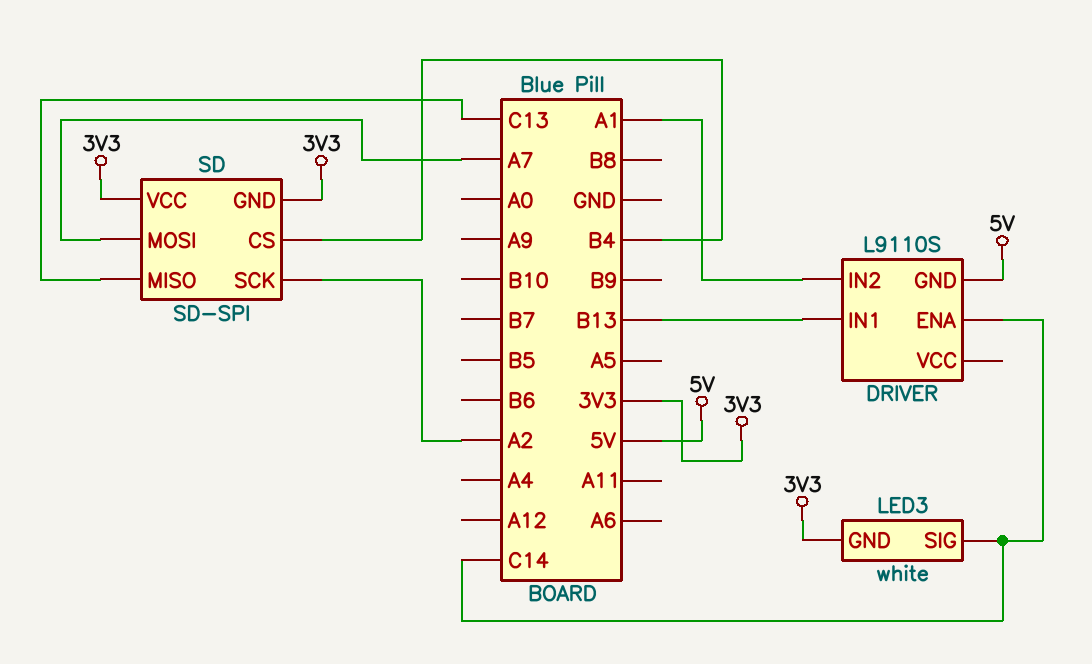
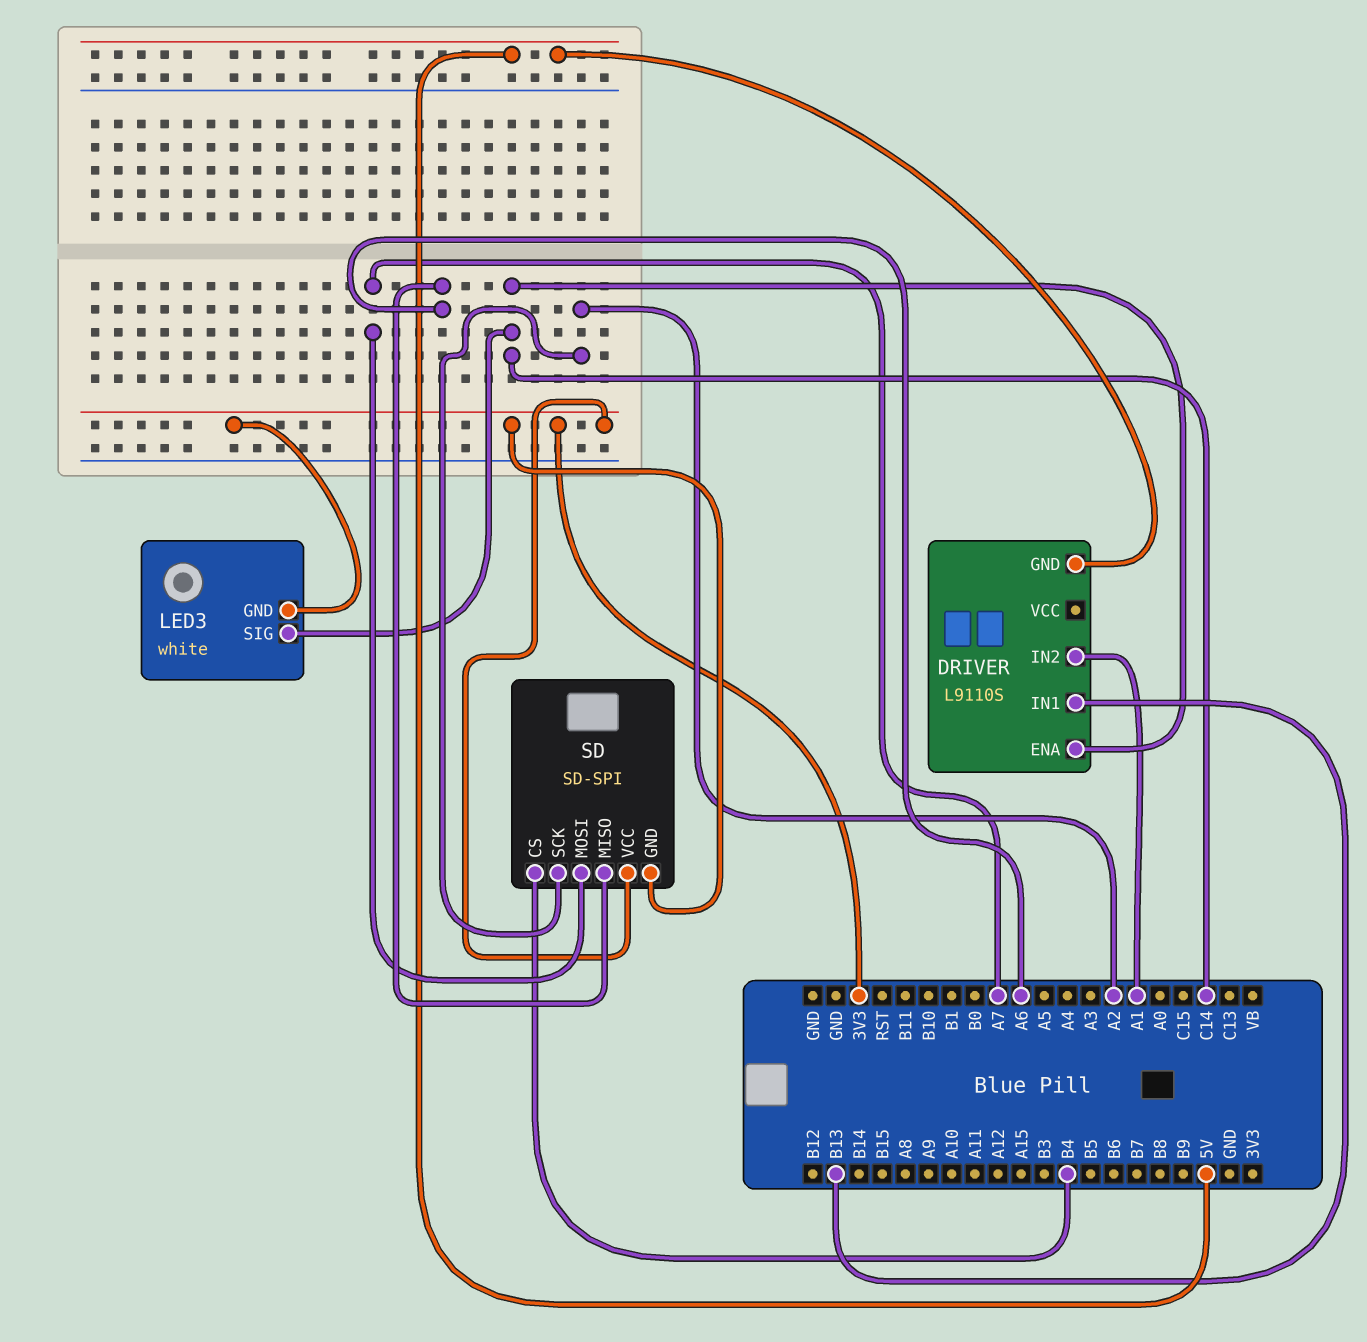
SD pin MISO: C13 -> A6

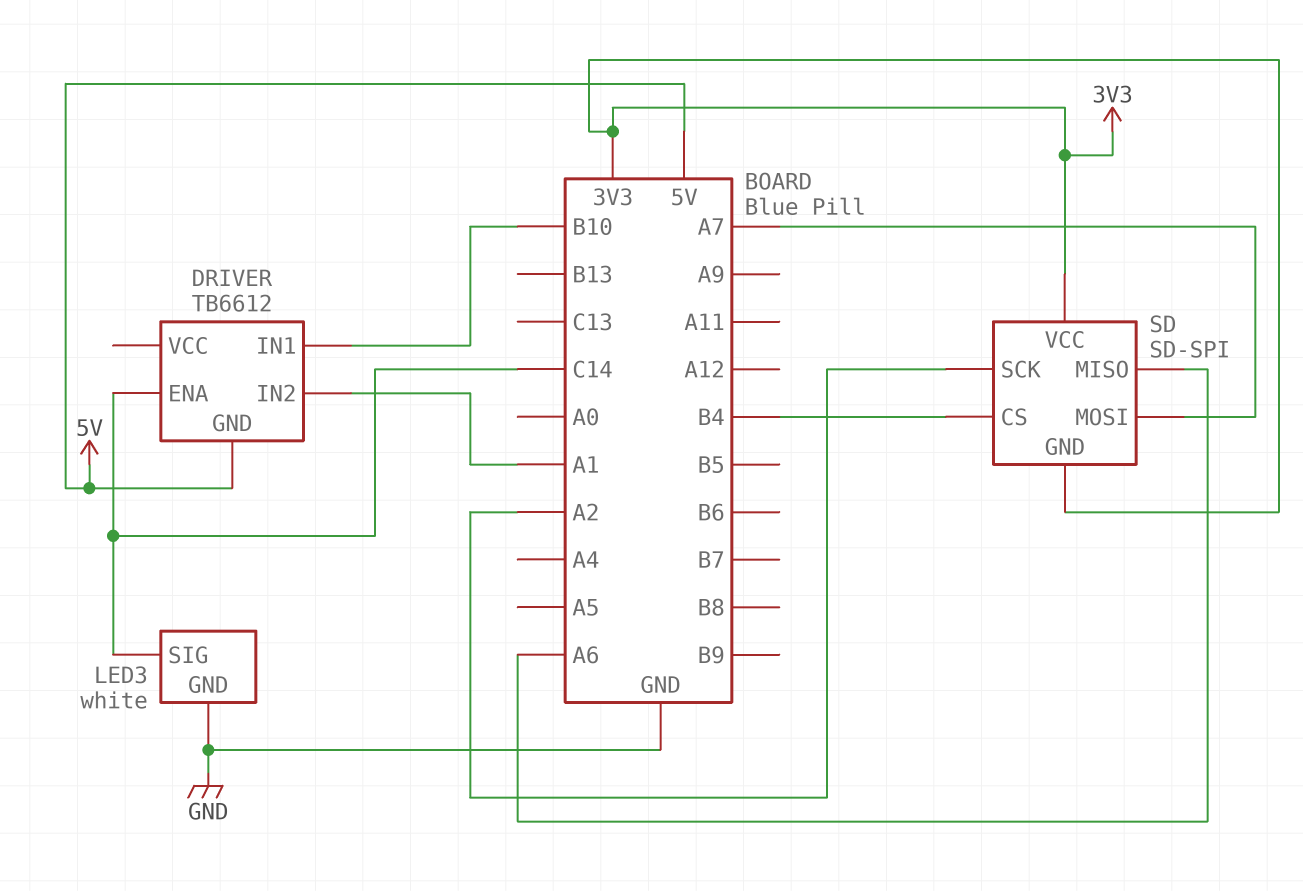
DRIVER: L9110S -> TB6612
DRIVER pin IN1: B13 -> B10
LED3 pin GND: 3V3 -> GND

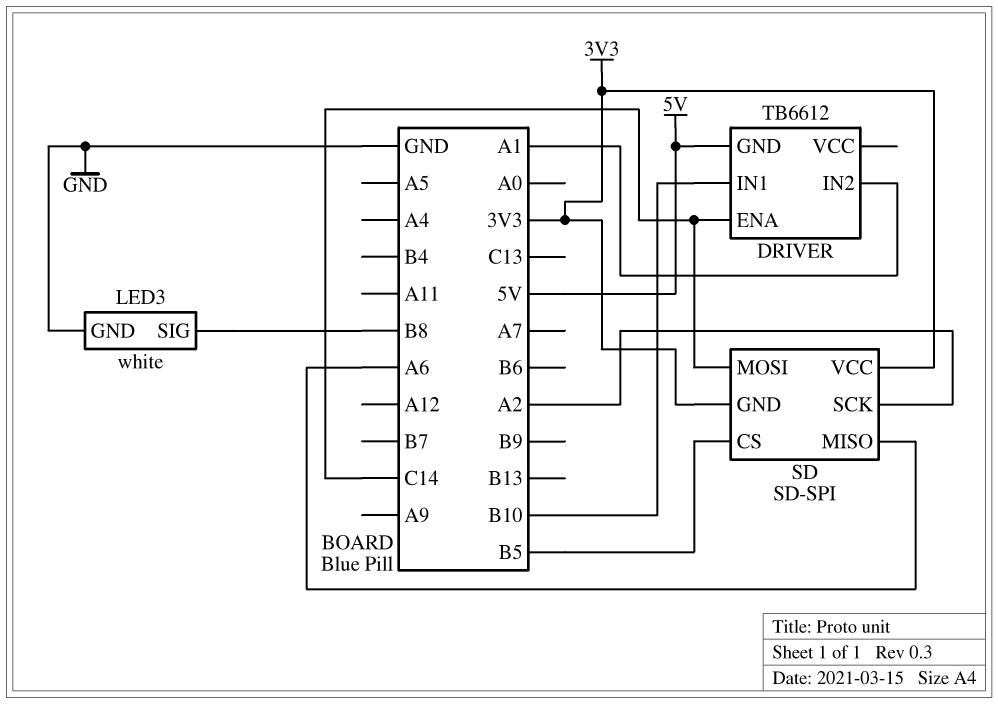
LED3 pin SIG: C14 -> B8
SD pin CS: B4 -> B5
SD pin MOSI: A7 -> C14

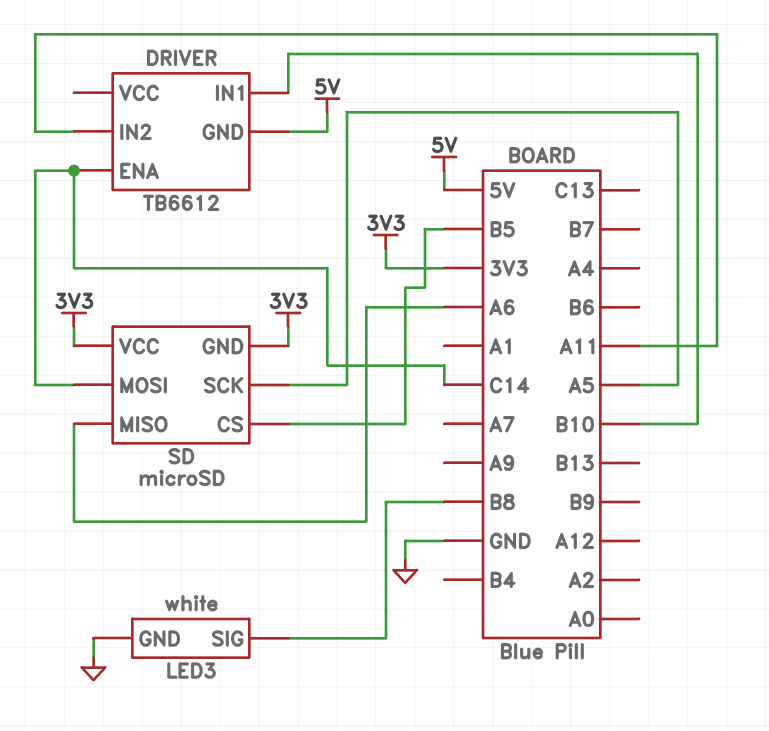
DRIVER pin IN2: A1 -> A11
SD: SD-SPI -> microSD
SD pin SCK: A2 -> A5

